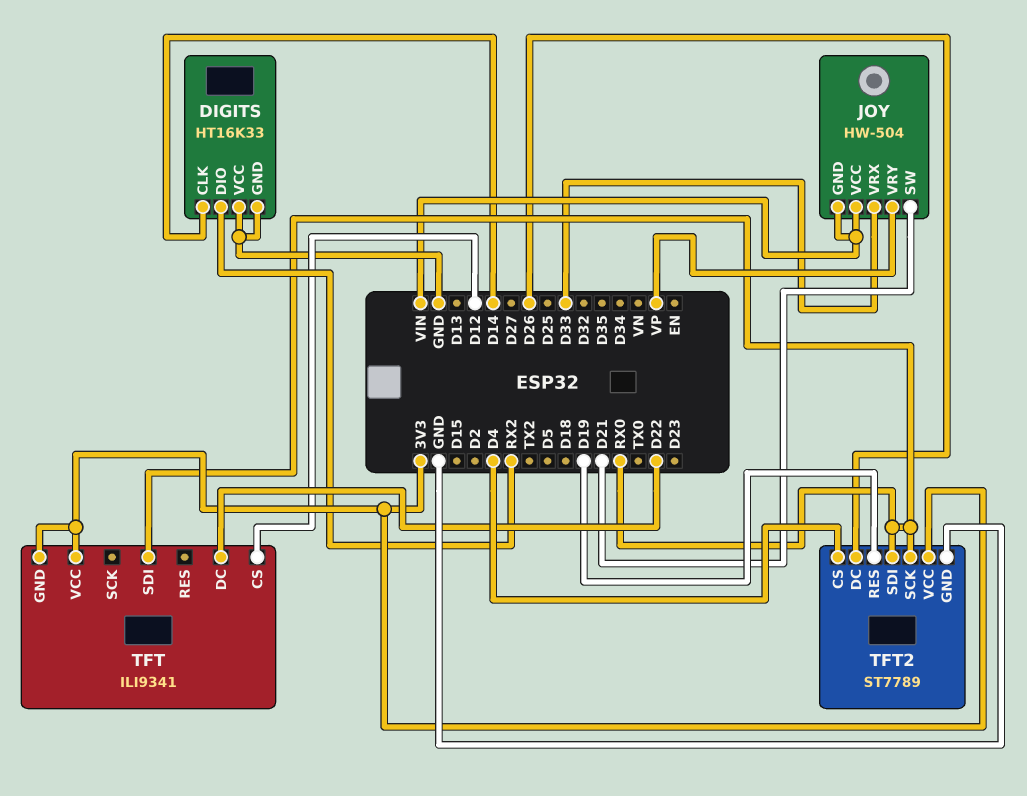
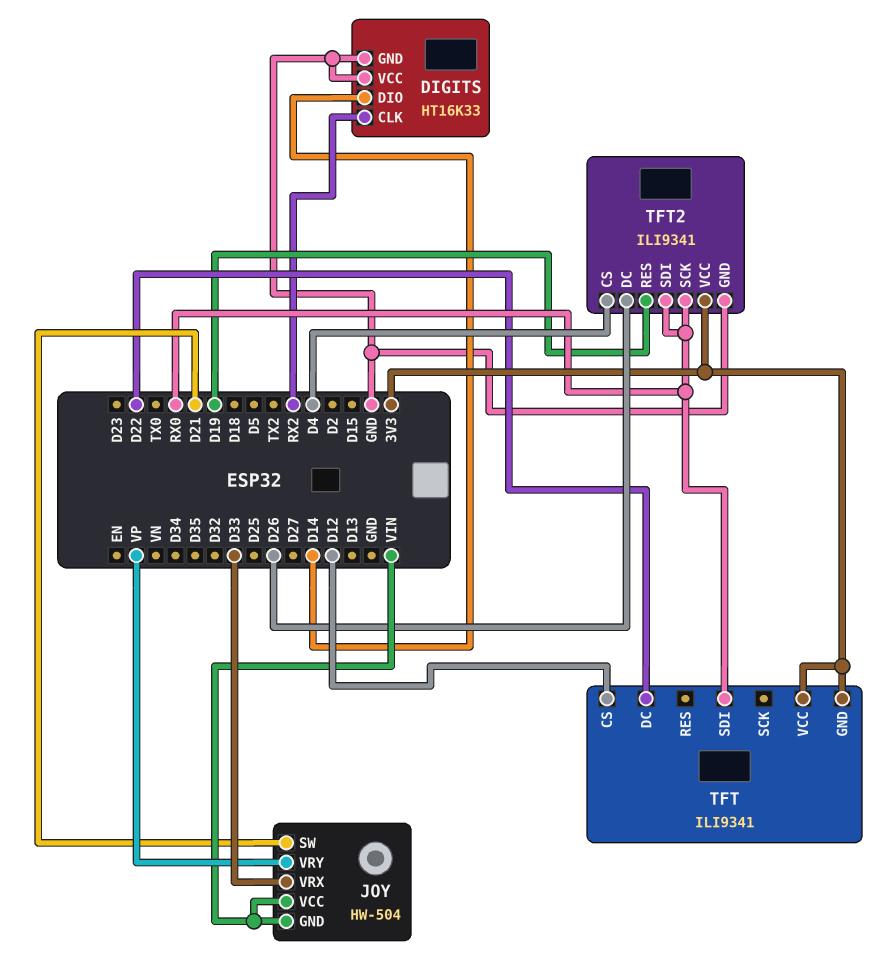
DIGITS pin CLK: D14 -> RX2
DIGITS pin DIO: RX2 -> D14
TFT2: ST7789 -> ILI9341

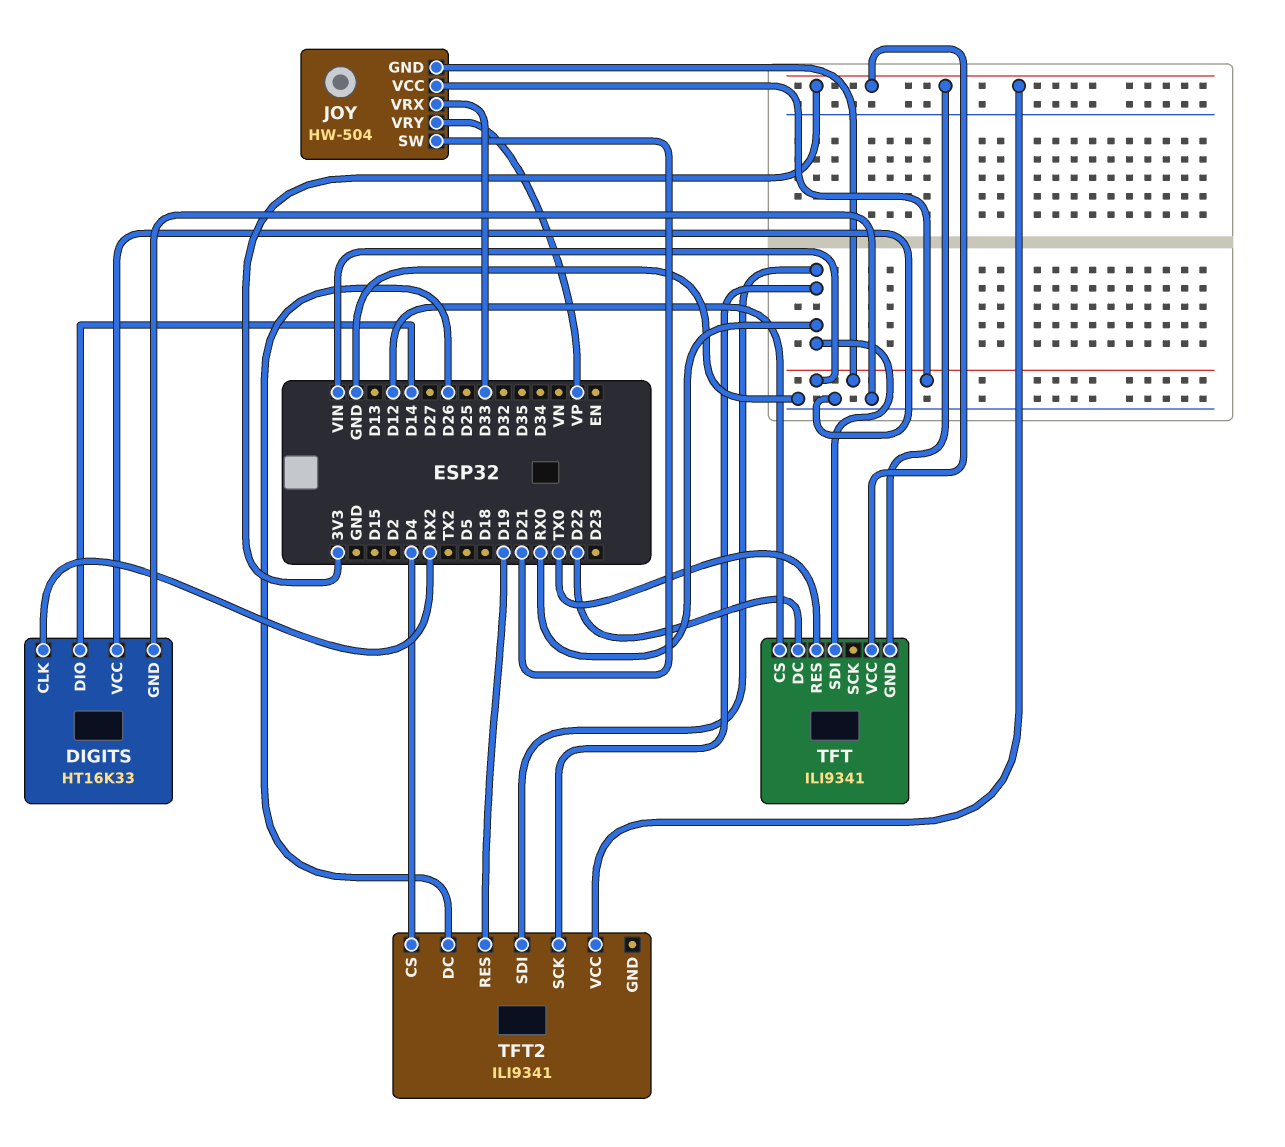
TFT pin RES: none -> TX0
TFT2 pin GND: GND -> none

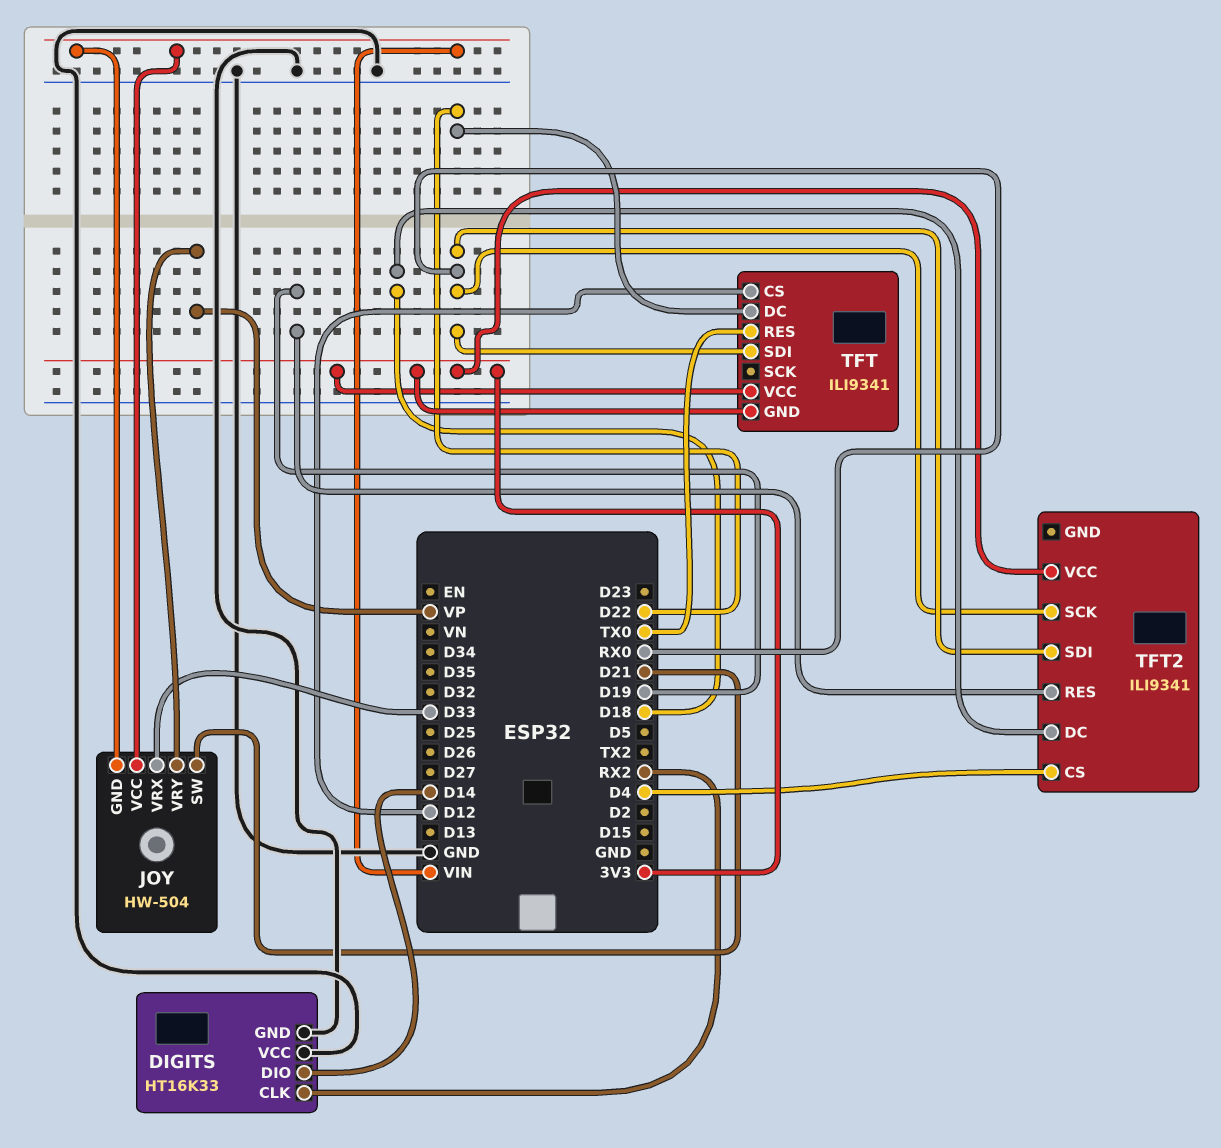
TFT2 pin DC: D26 -> D18

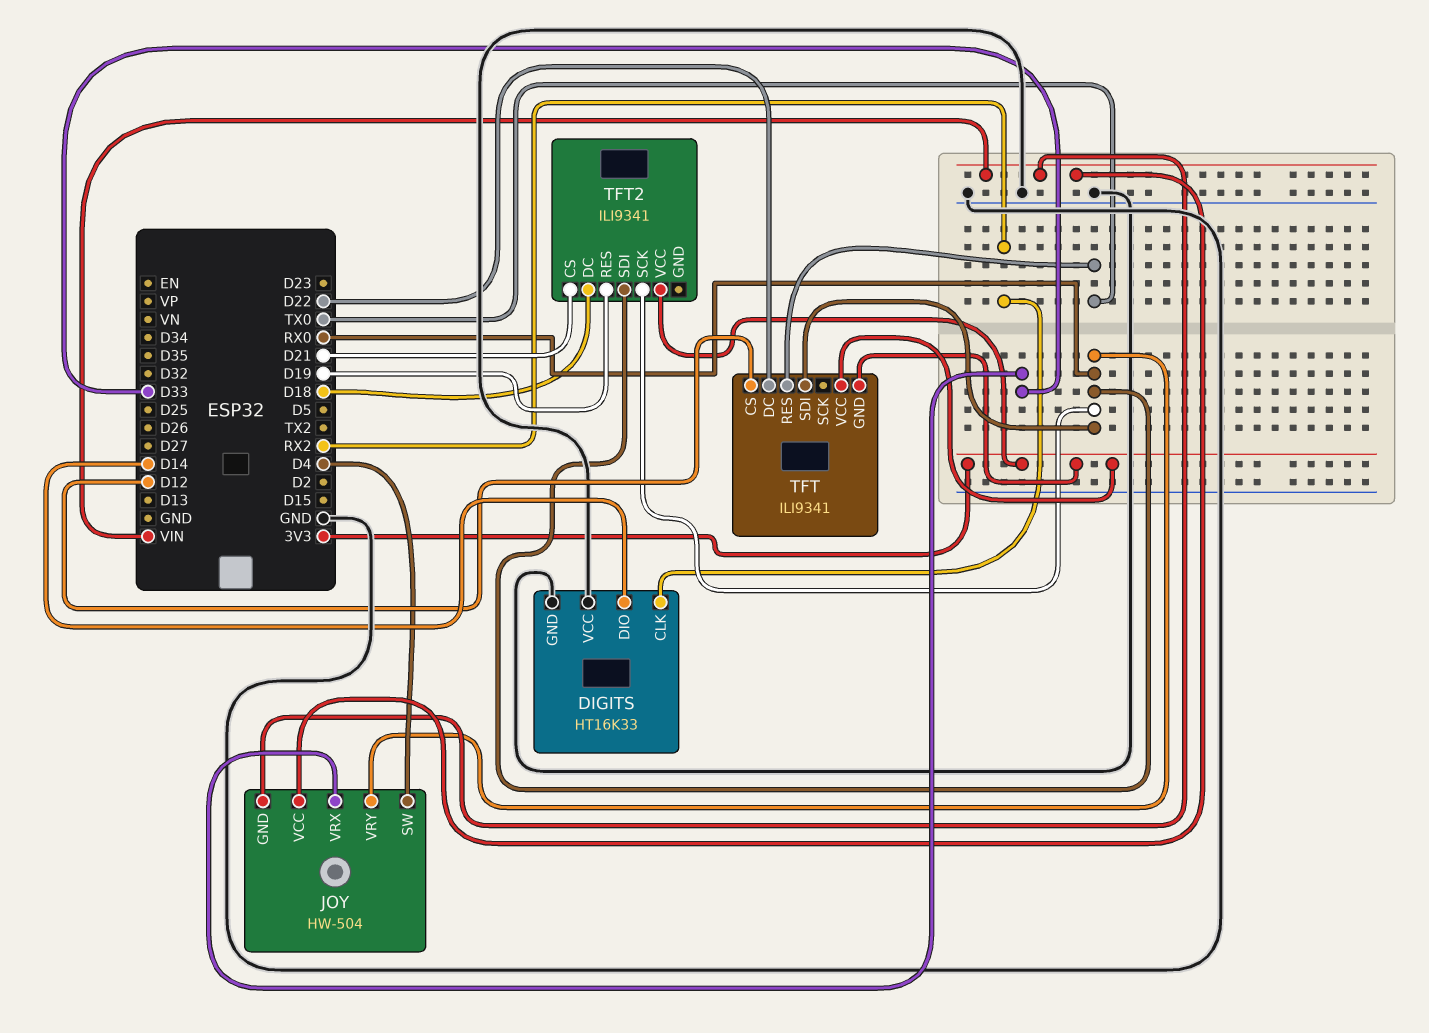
JOY pin SW: D21 -> D4
JOY pin VRY: VP -> RX0
TFT2 pin CS: D4 -> D21

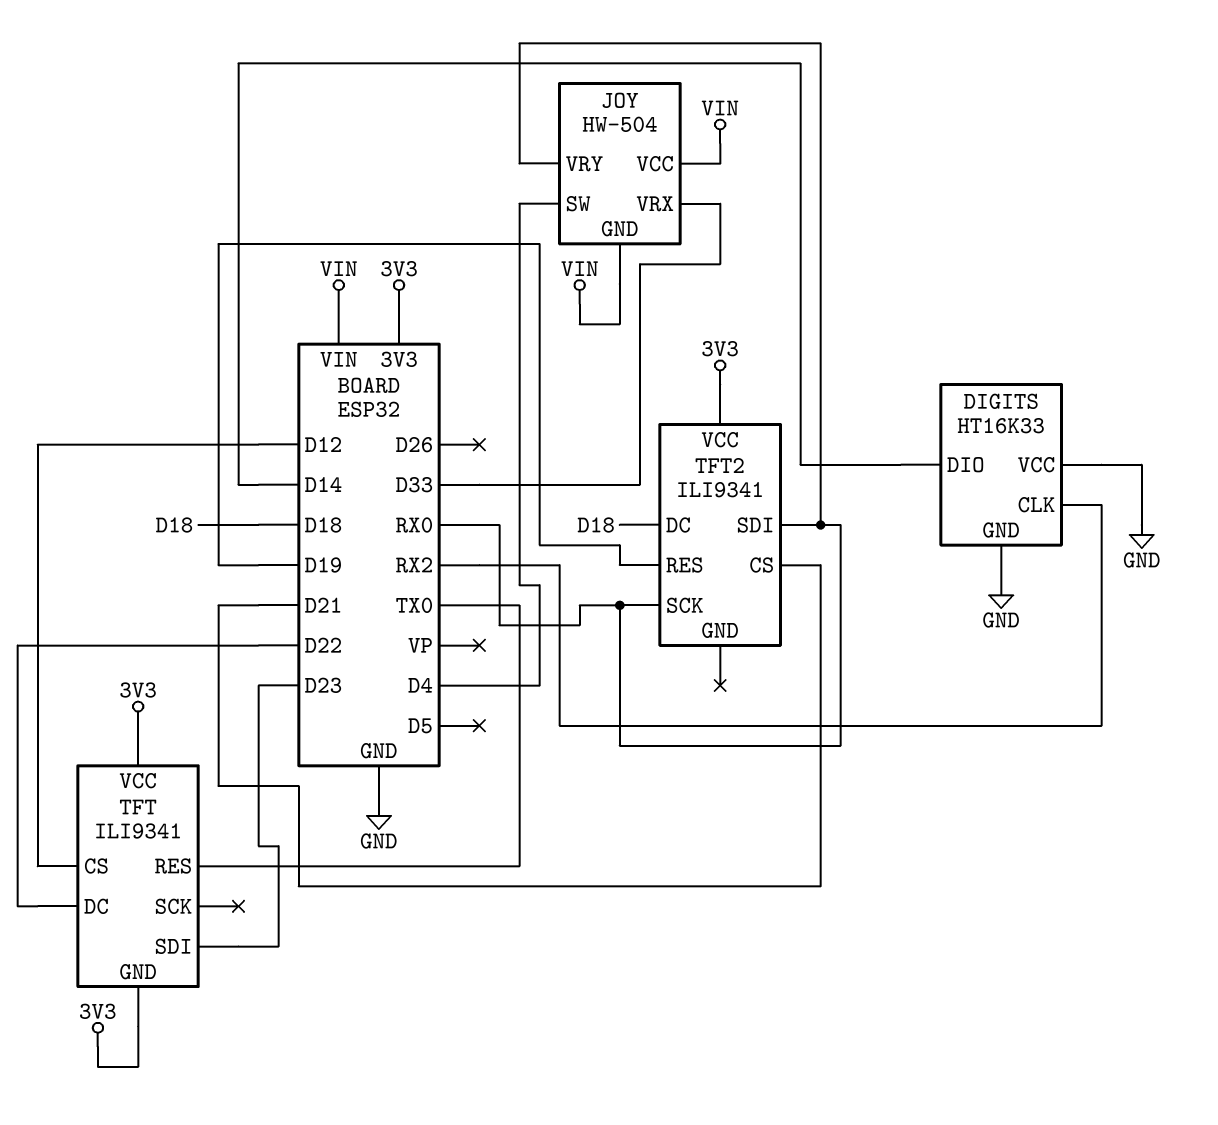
TFT pin SDI: RX0 -> D23

